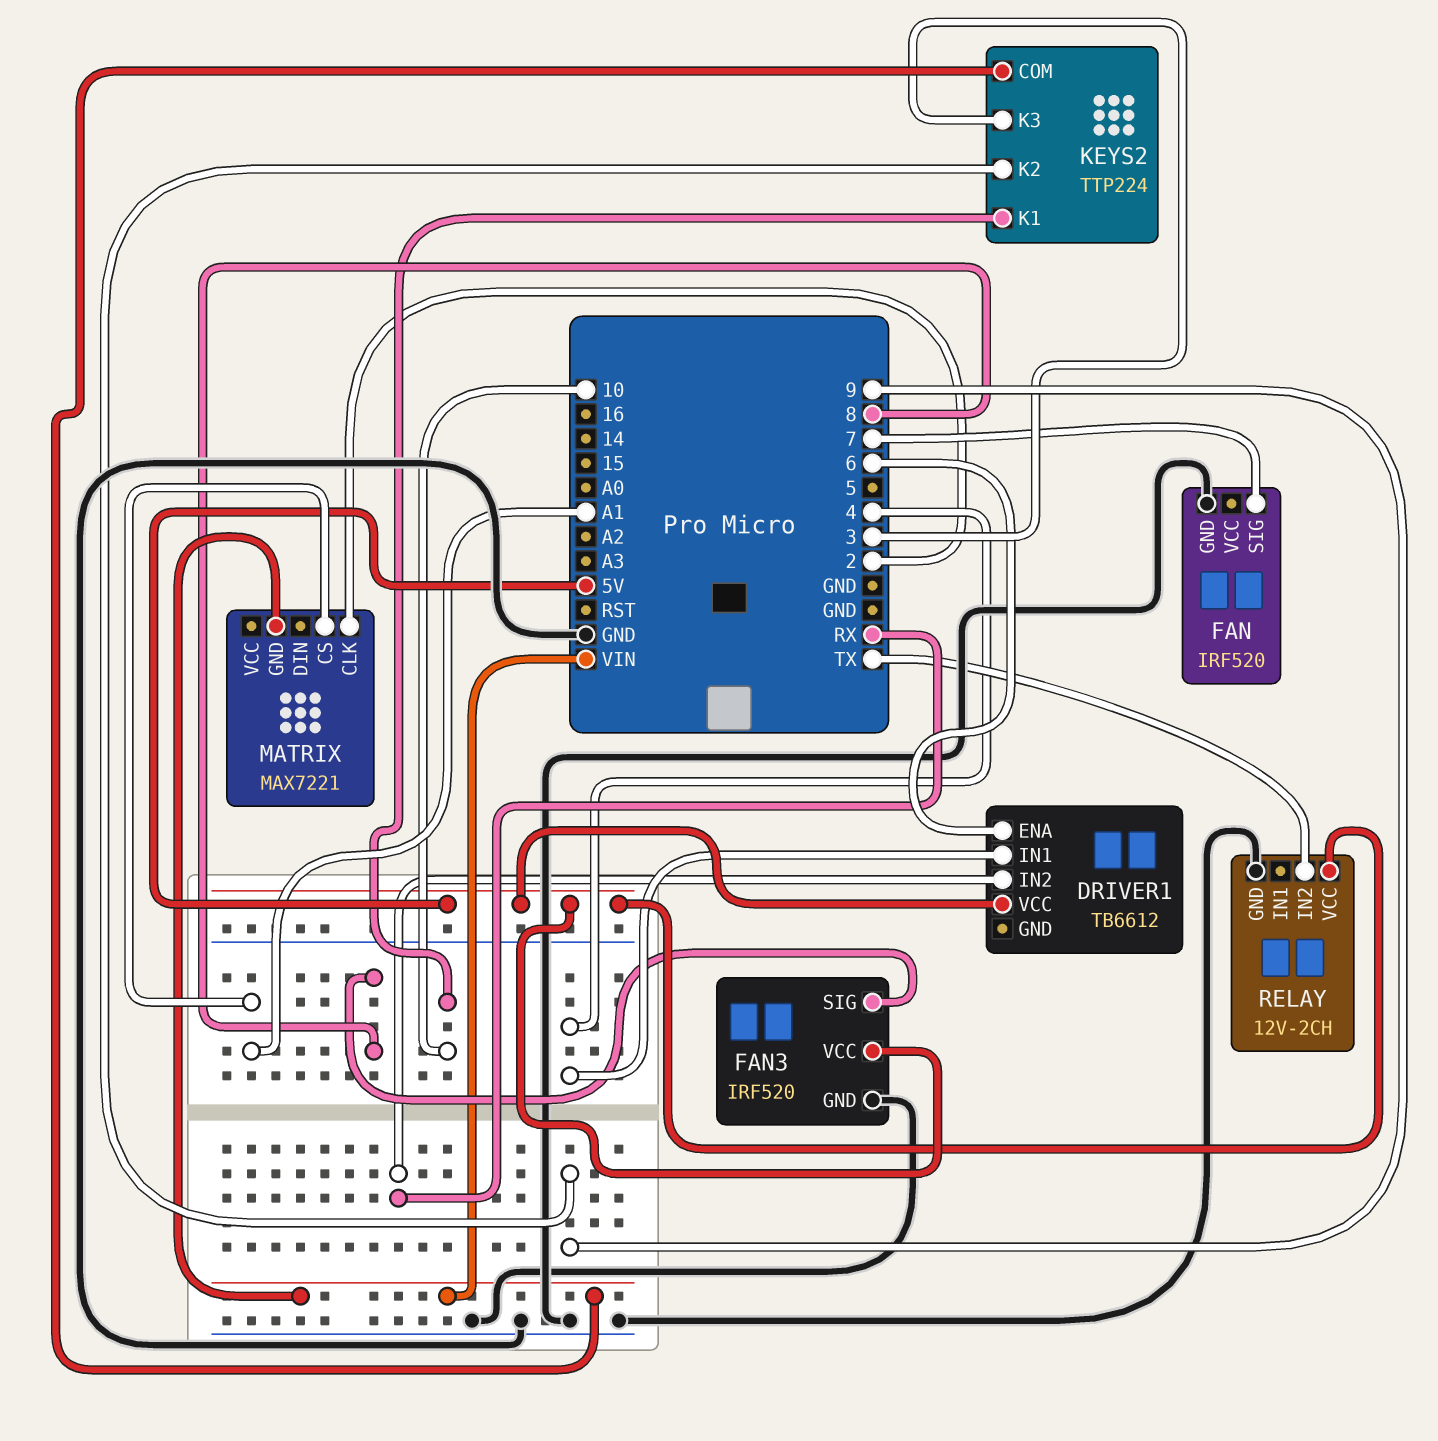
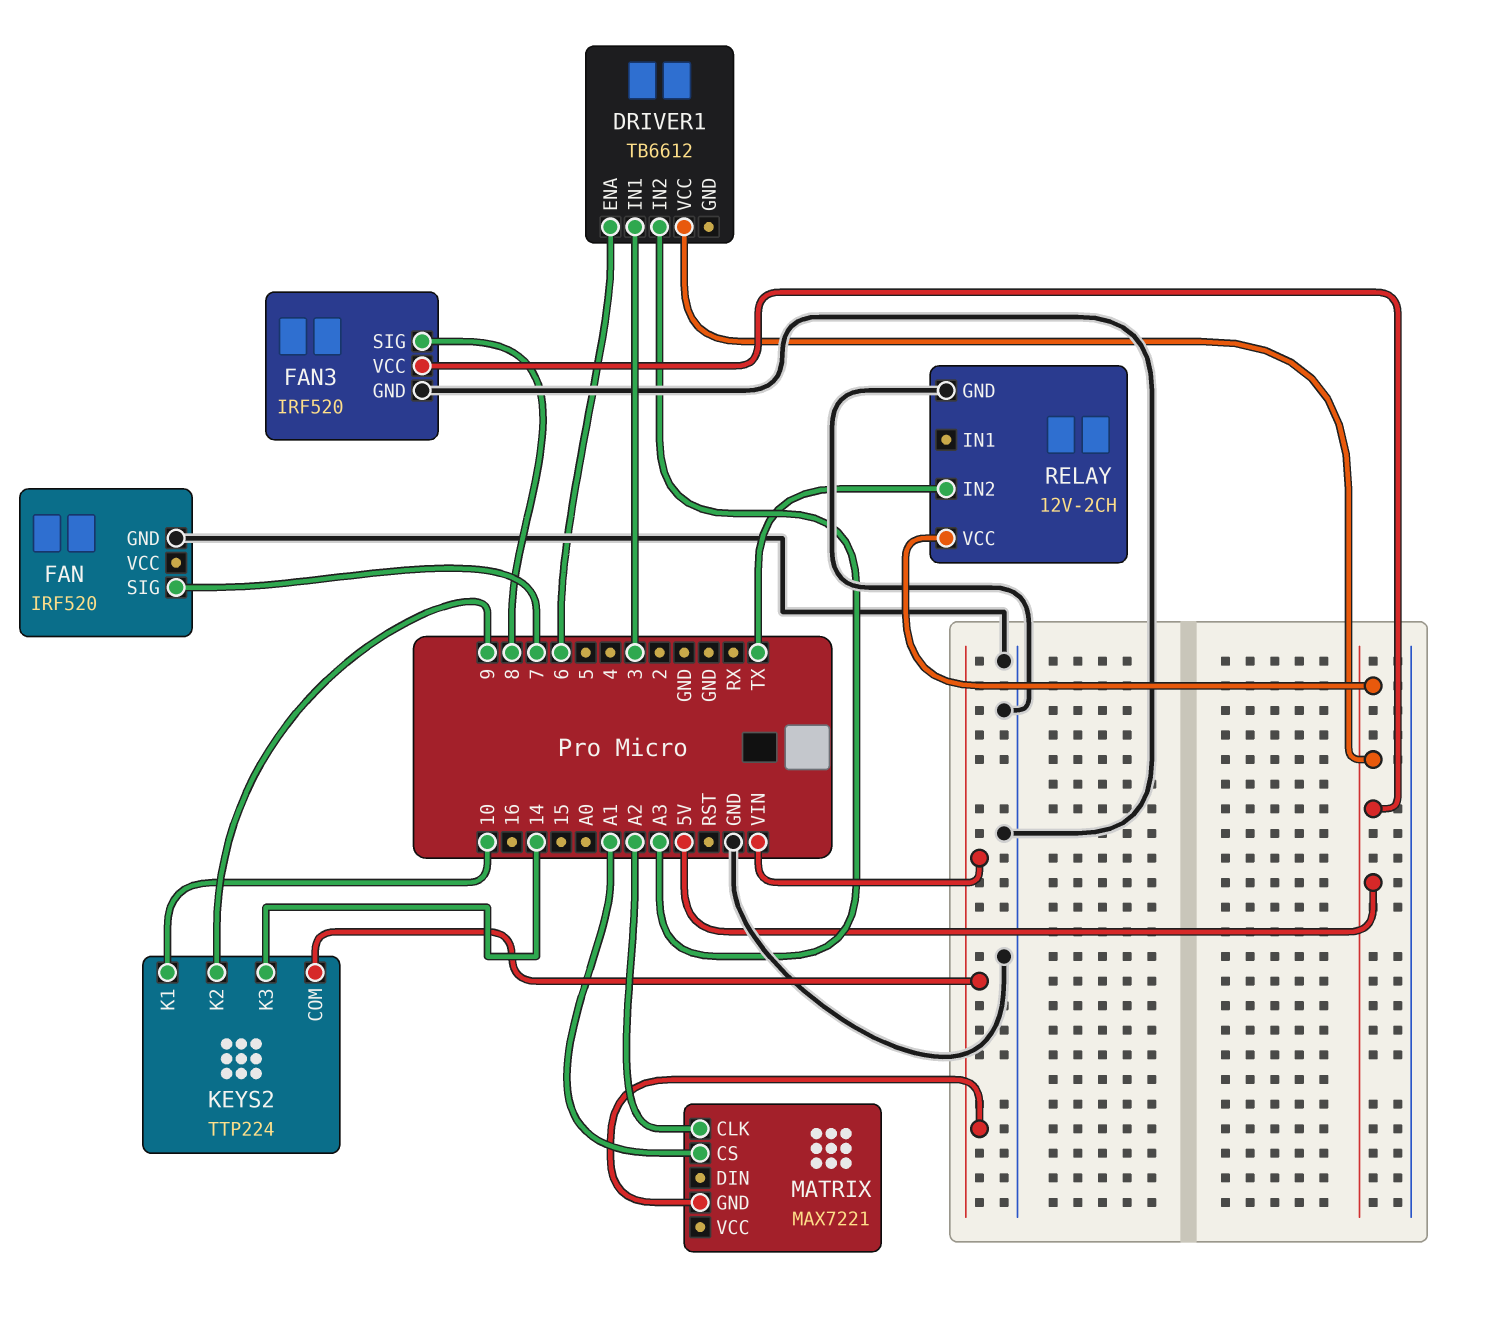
DRIVER1 pin IN1: 4 -> 3
DRIVER1 pin IN2: RX -> A3
KEYS2 pin K3: 3 -> 14
MATRIX pin CLK: 2 -> A2

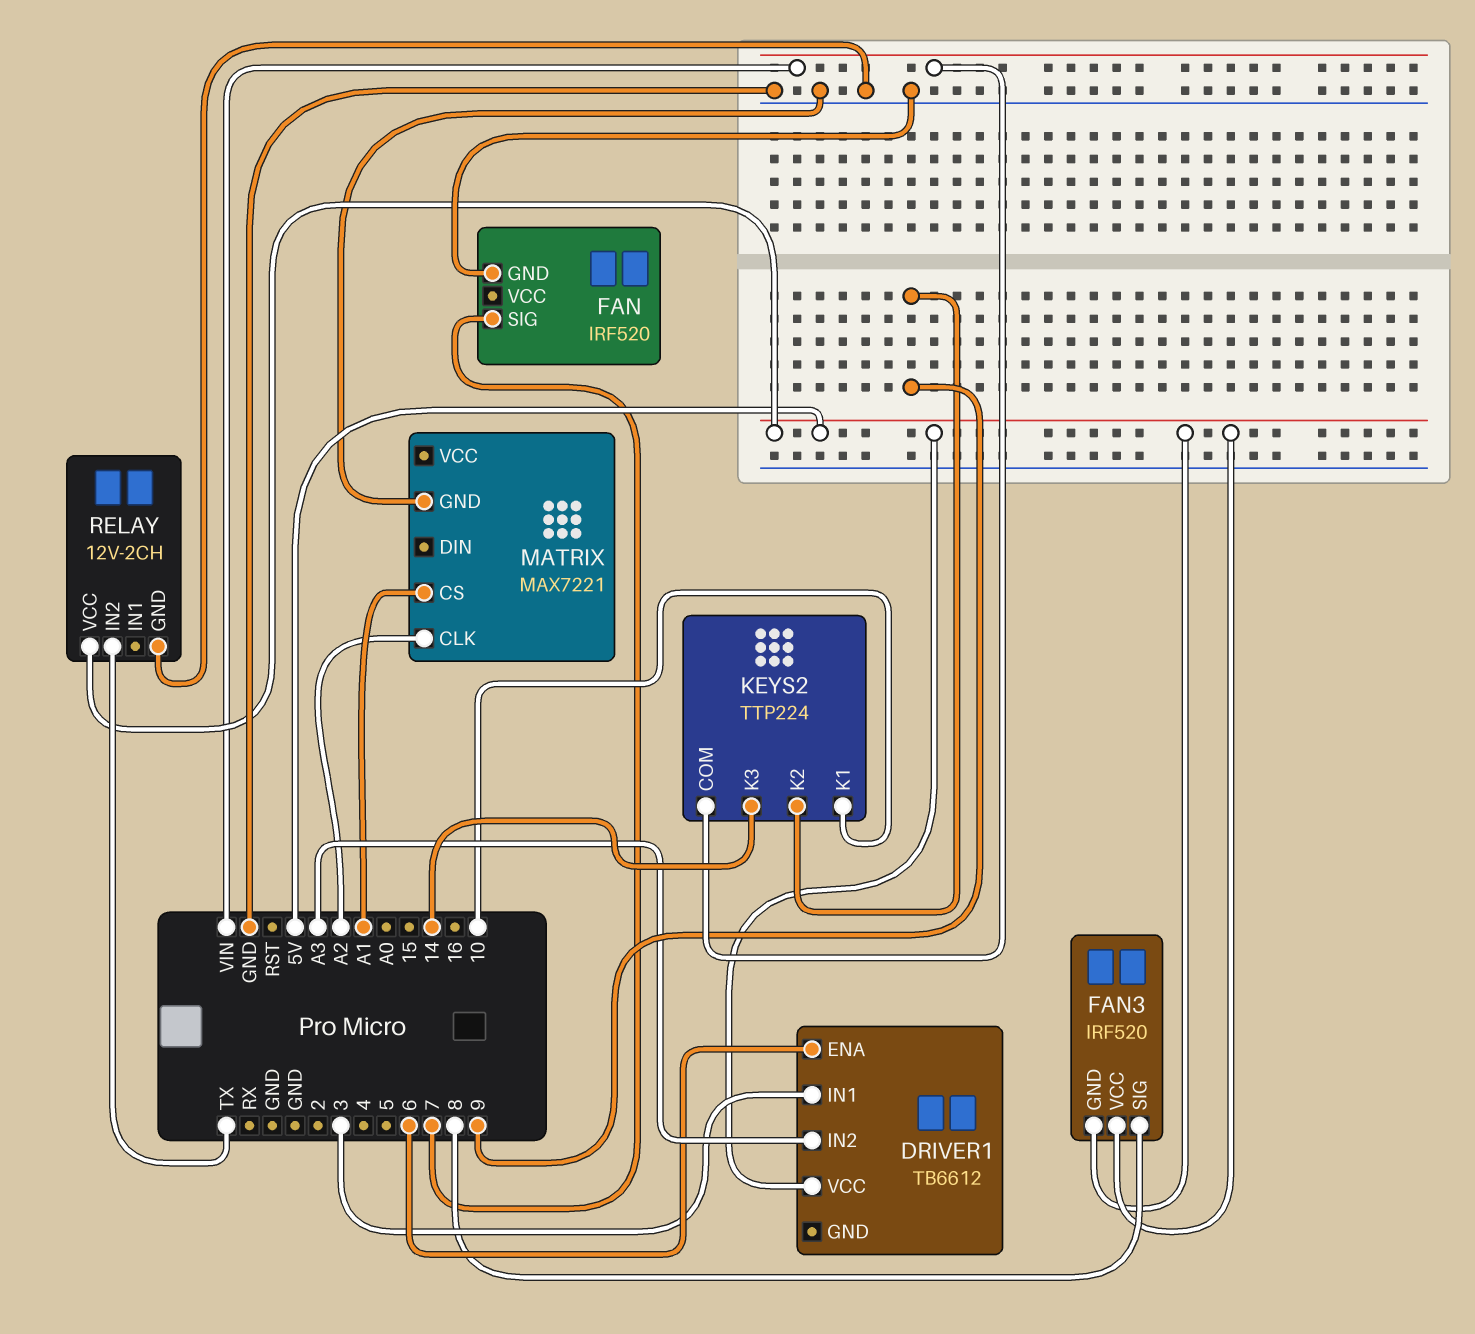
FAN3 pin GND: GND -> 5V
MATRIX pin GND: VIN -> GND

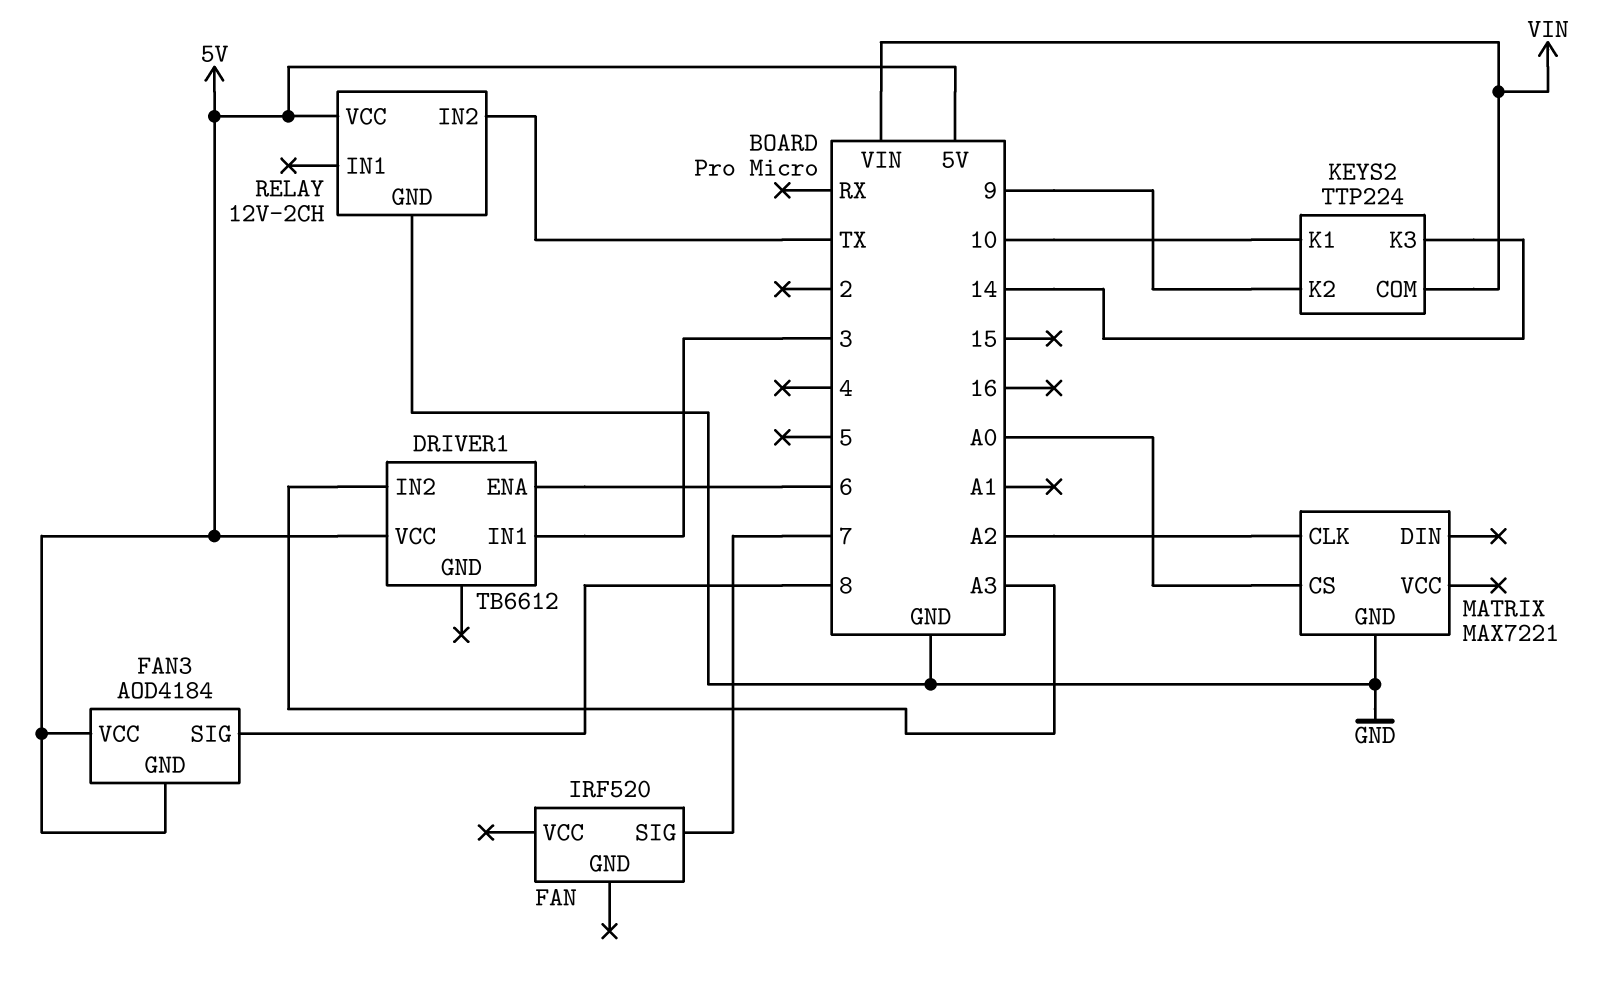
FAN pin GND: GND -> none
FAN3: IRF520 -> AOD4184
MATRIX pin CS: A1 -> A0

